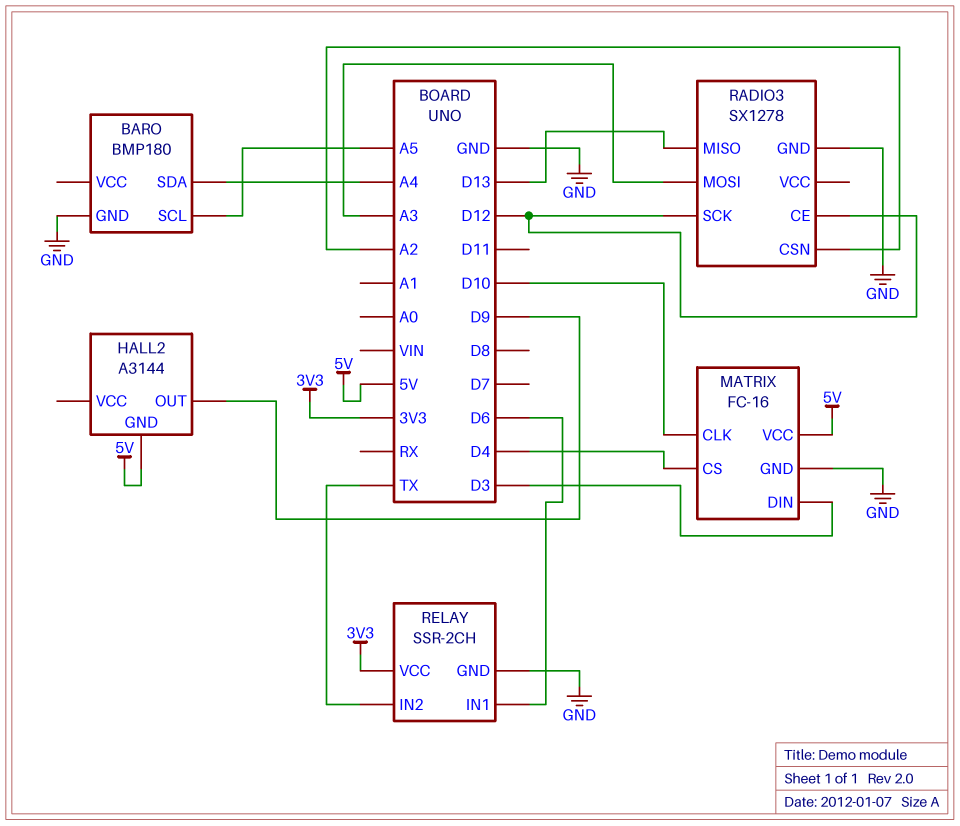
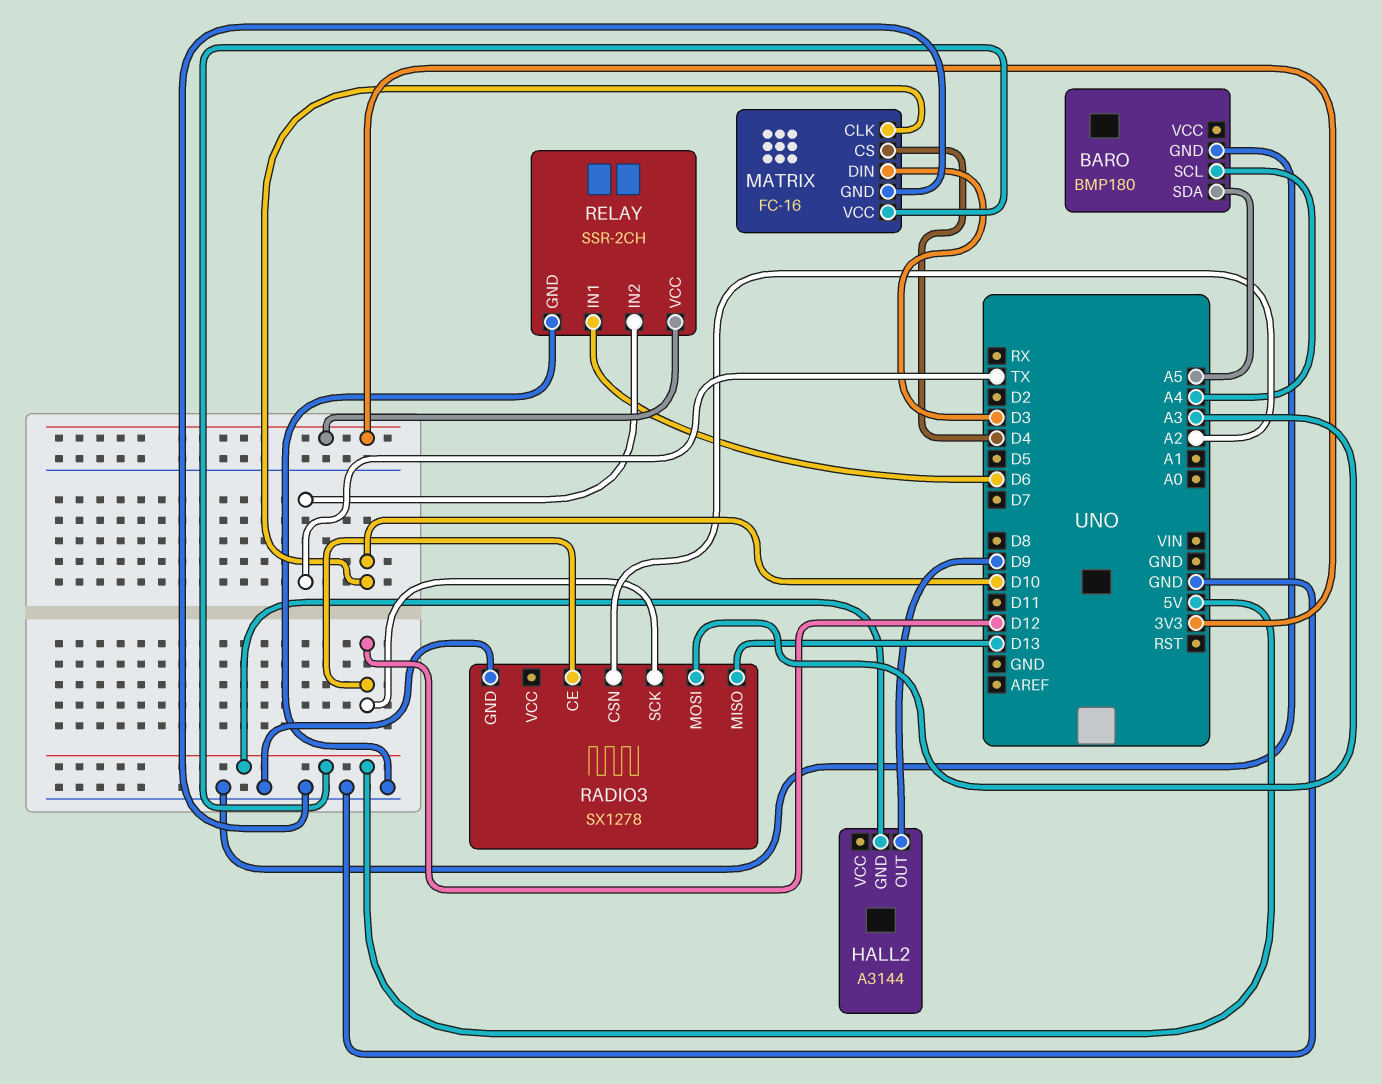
BARO pin SCL: A5 -> A4
BARO pin SDA: A4 -> A5

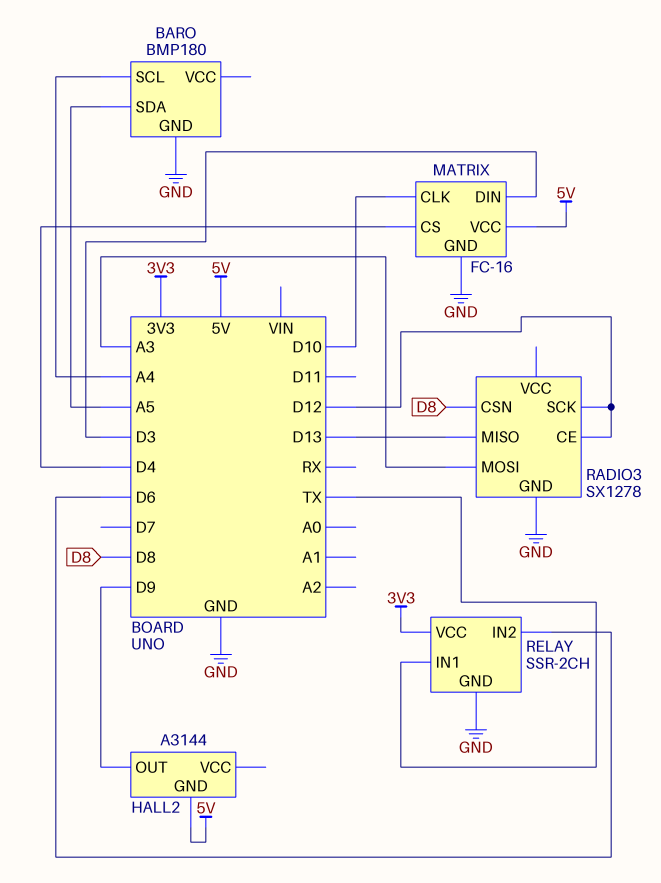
RADIO3 pin CSN: A2 -> D8
RELAY pin IN1: D6 -> TX
RELAY pin IN2: TX -> D6

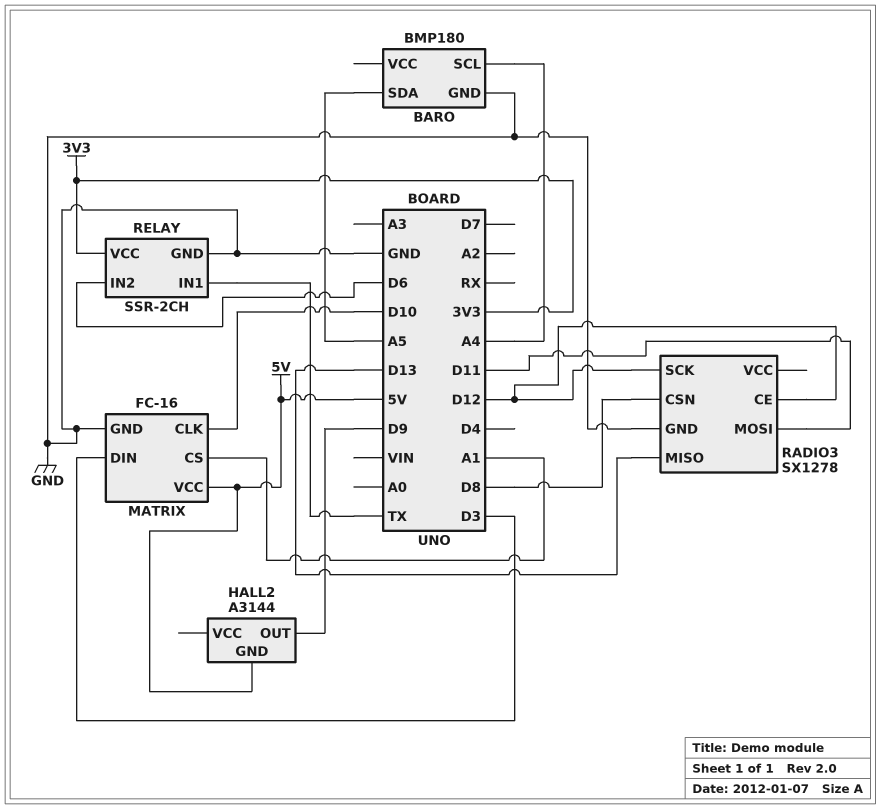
MATRIX pin CS: D4 -> A1
RADIO3 pin MOSI: A3 -> D11

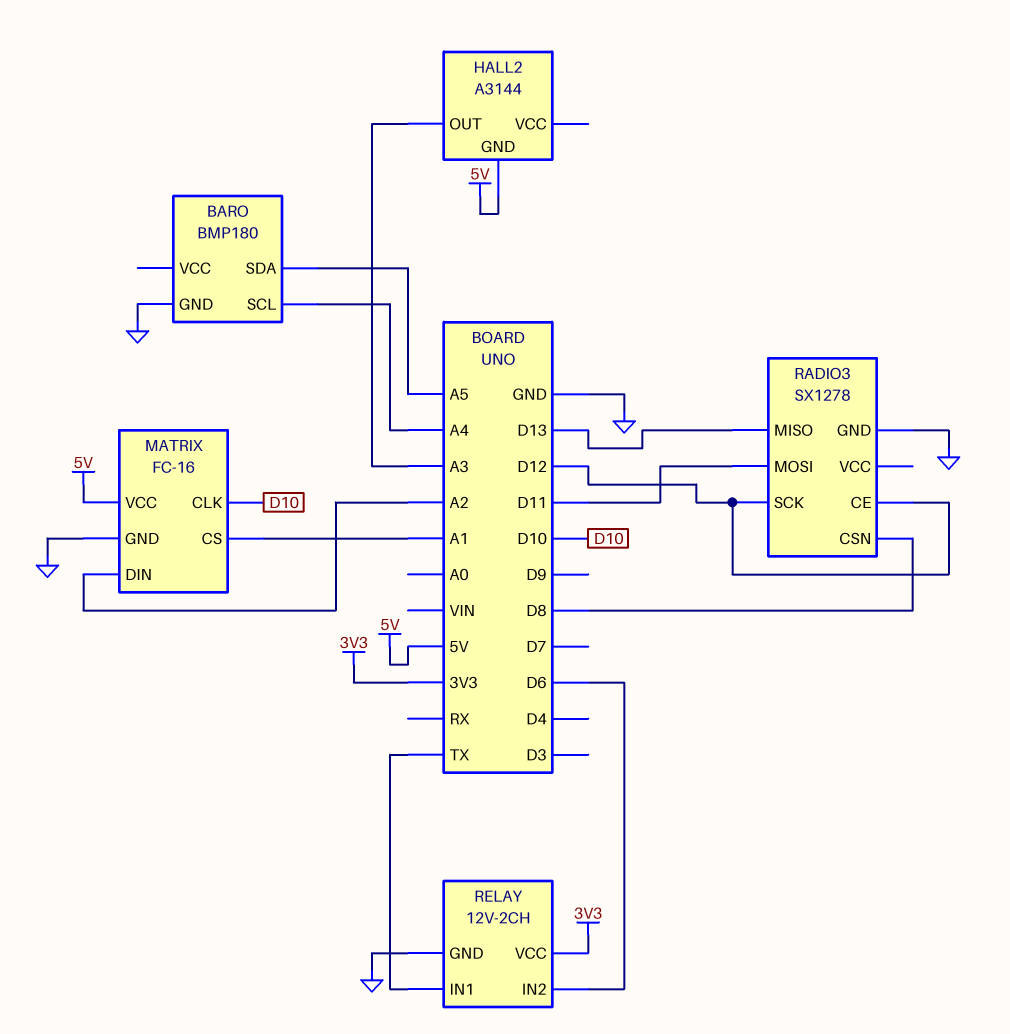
HALL2 pin OUT: D9 -> A3
MATRIX pin DIN: D3 -> A2
RELAY: SSR-2CH -> 12V-2CH

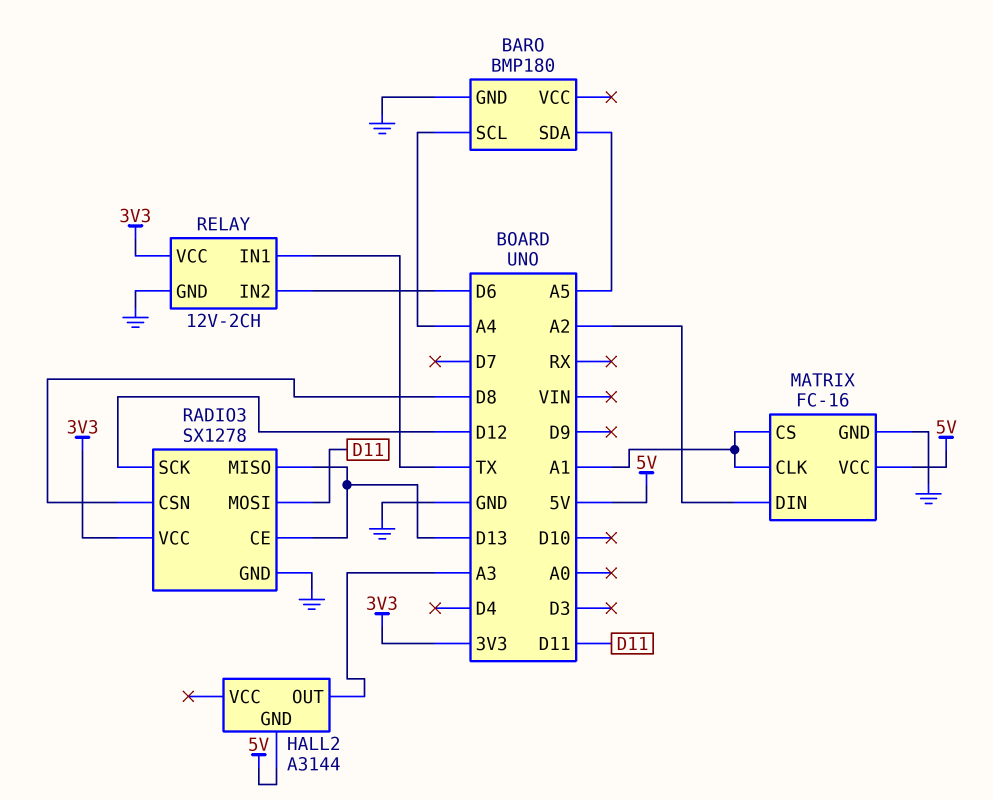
MATRIX pin CLK: D10 -> A1
RADIO3 pin CE: D12 -> D13
RADIO3 pin VCC: none -> 3V3

